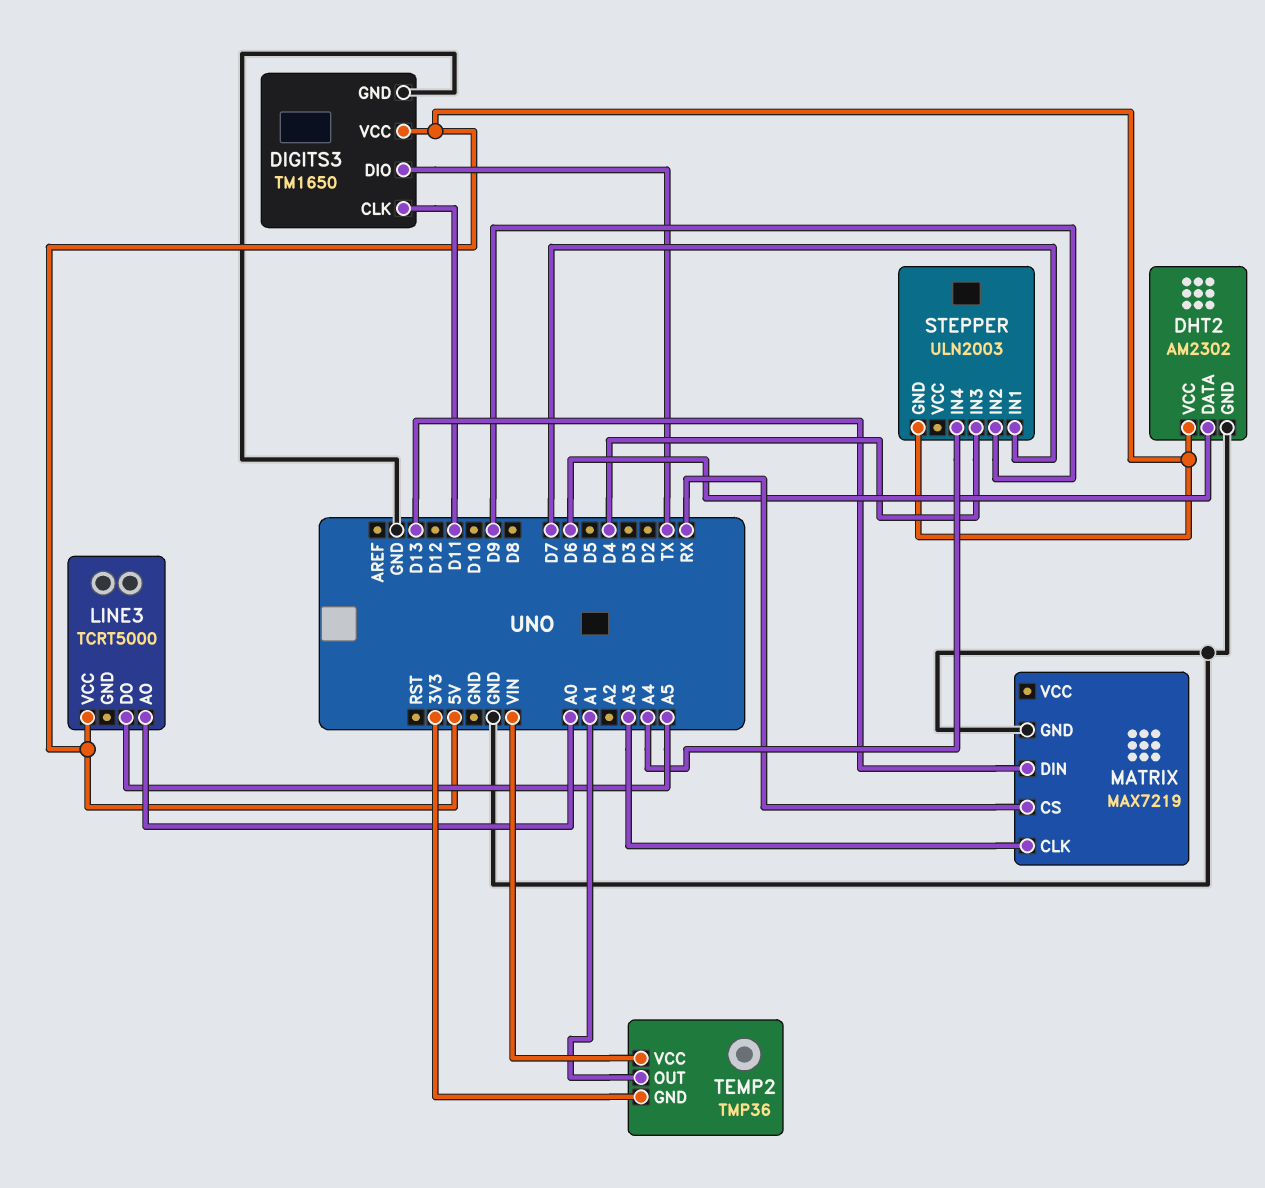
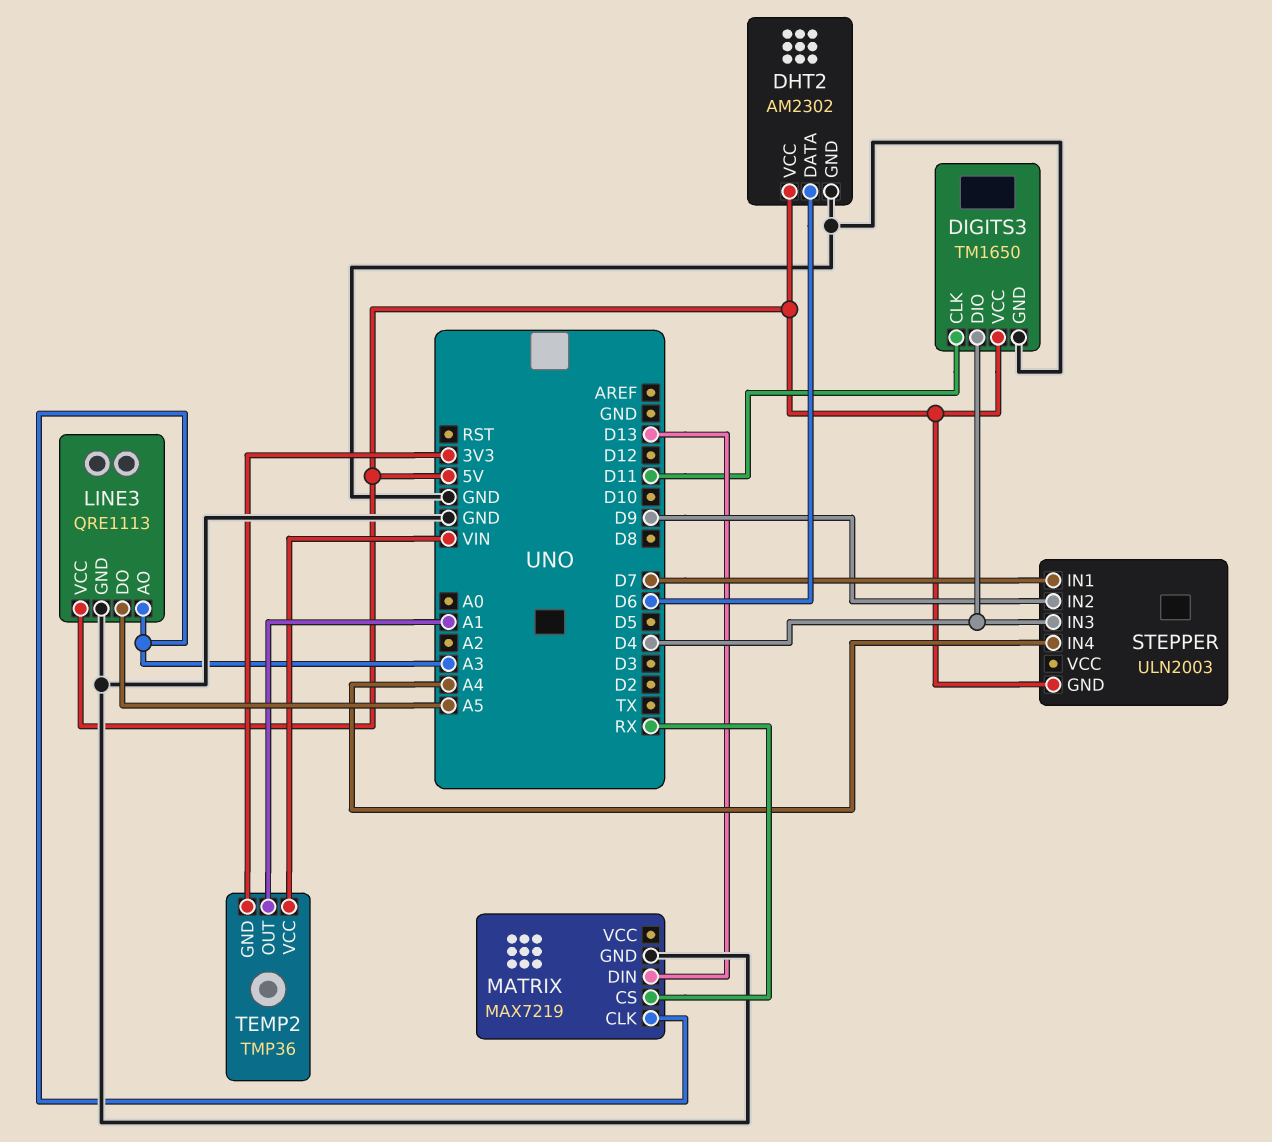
DIGITS3 pin DIO: TX -> D4
LINE3: TCRT5000 -> QRE1113
LINE3 pin AO: A0 -> A3
LINE3 pin GND: none -> GND

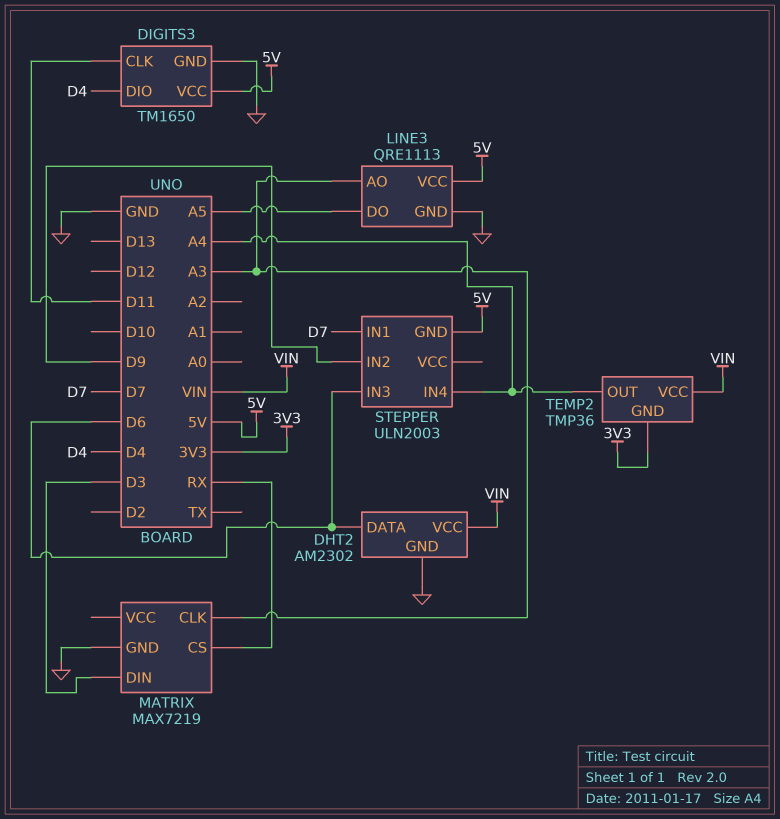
DHT2 pin VCC: 5V -> VIN
MATRIX pin DIN: D13 -> D3
STEPPER pin IN3: D4 -> D6
TEMP2 pin OUT: A1 -> A4

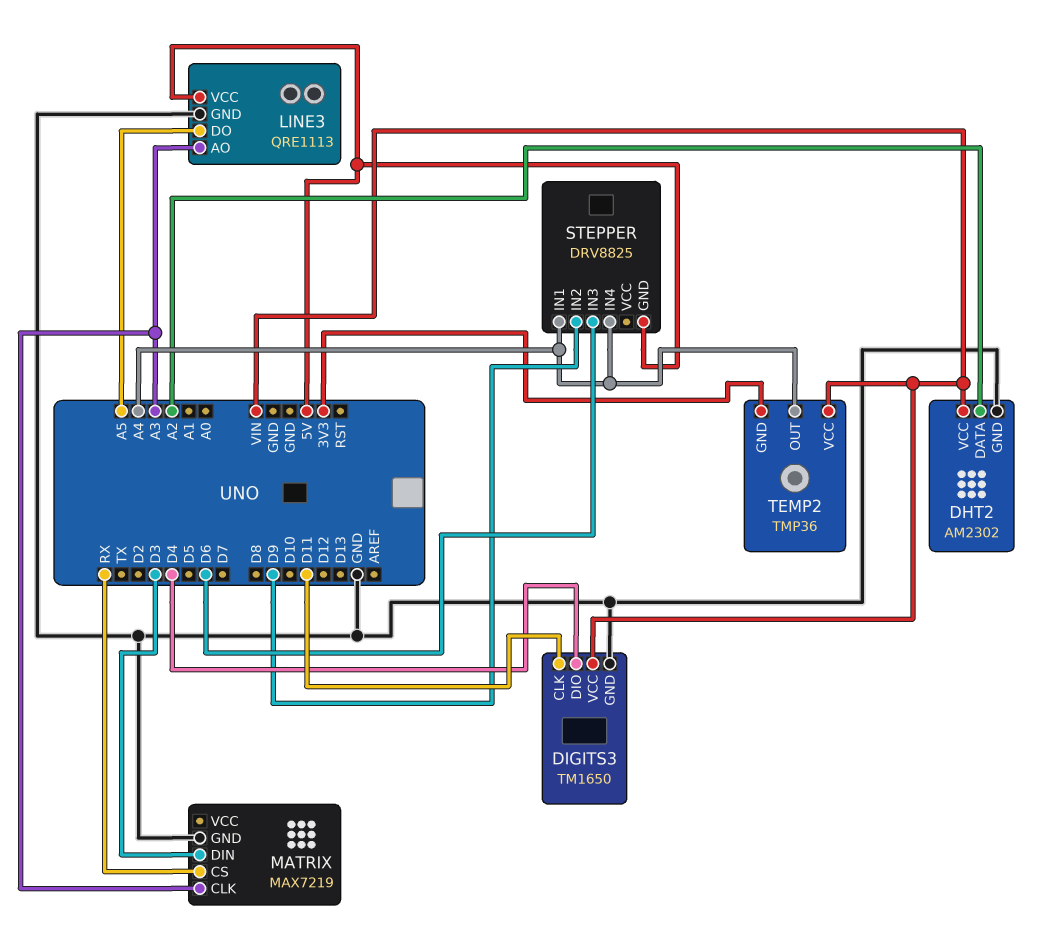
DHT2 pin DATA: D6 -> A2
DIGITS3 pin VCC: 5V -> VIN
STEPPER: ULN2003 -> DRV8825
STEPPER pin IN1: D7 -> A4

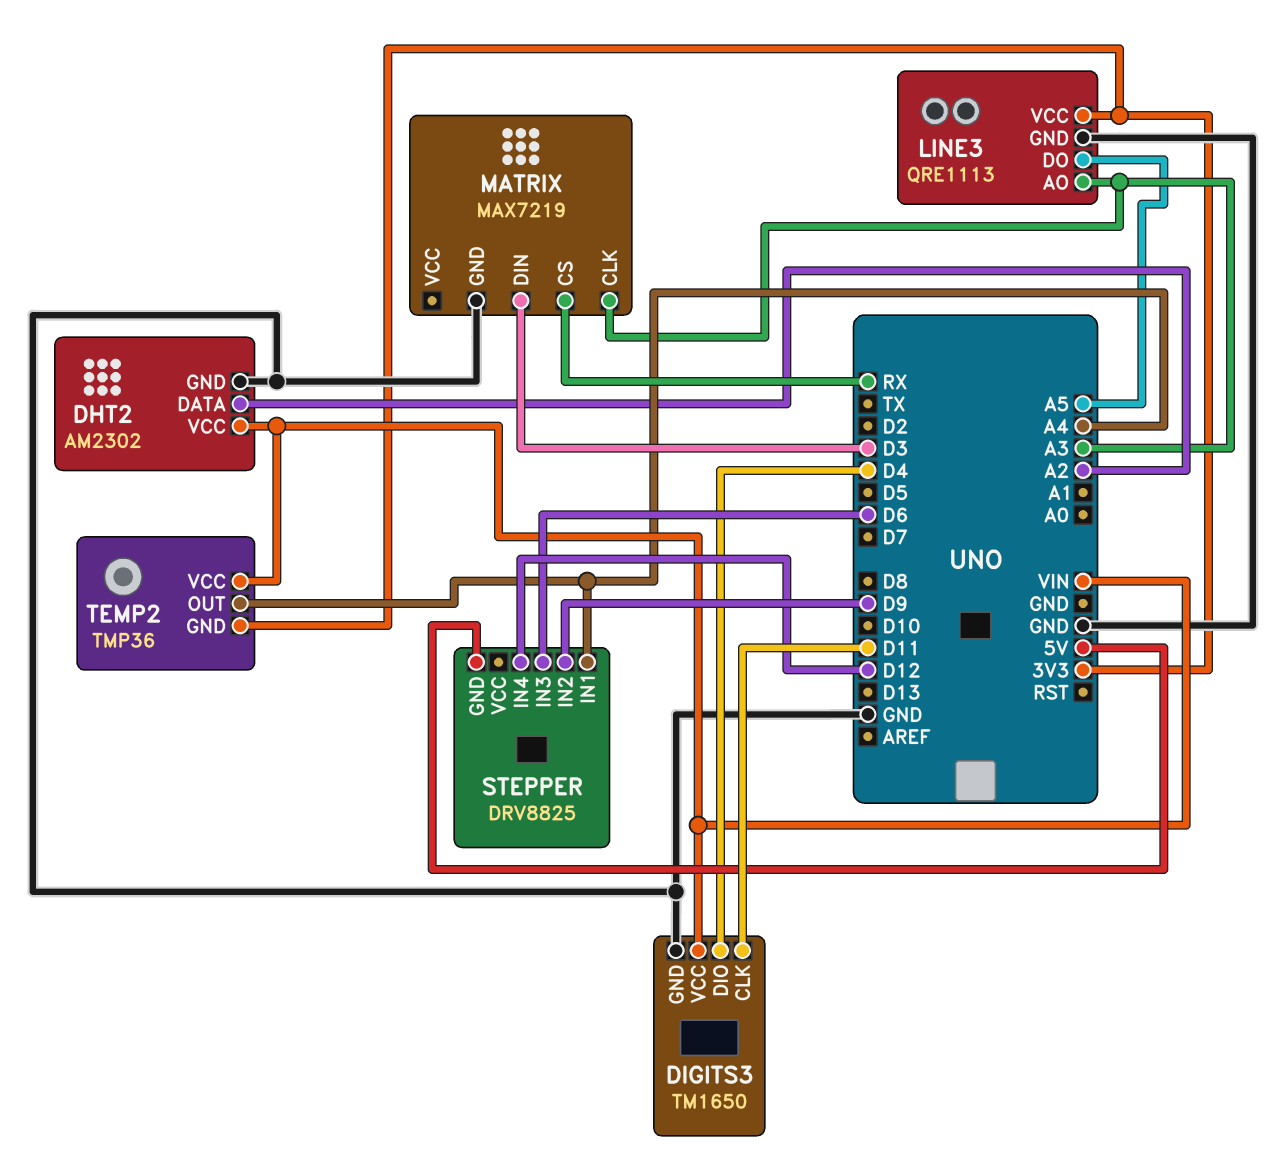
LINE3 pin VCC: 5V -> 3V3
STEPPER pin IN4: A4 -> D12

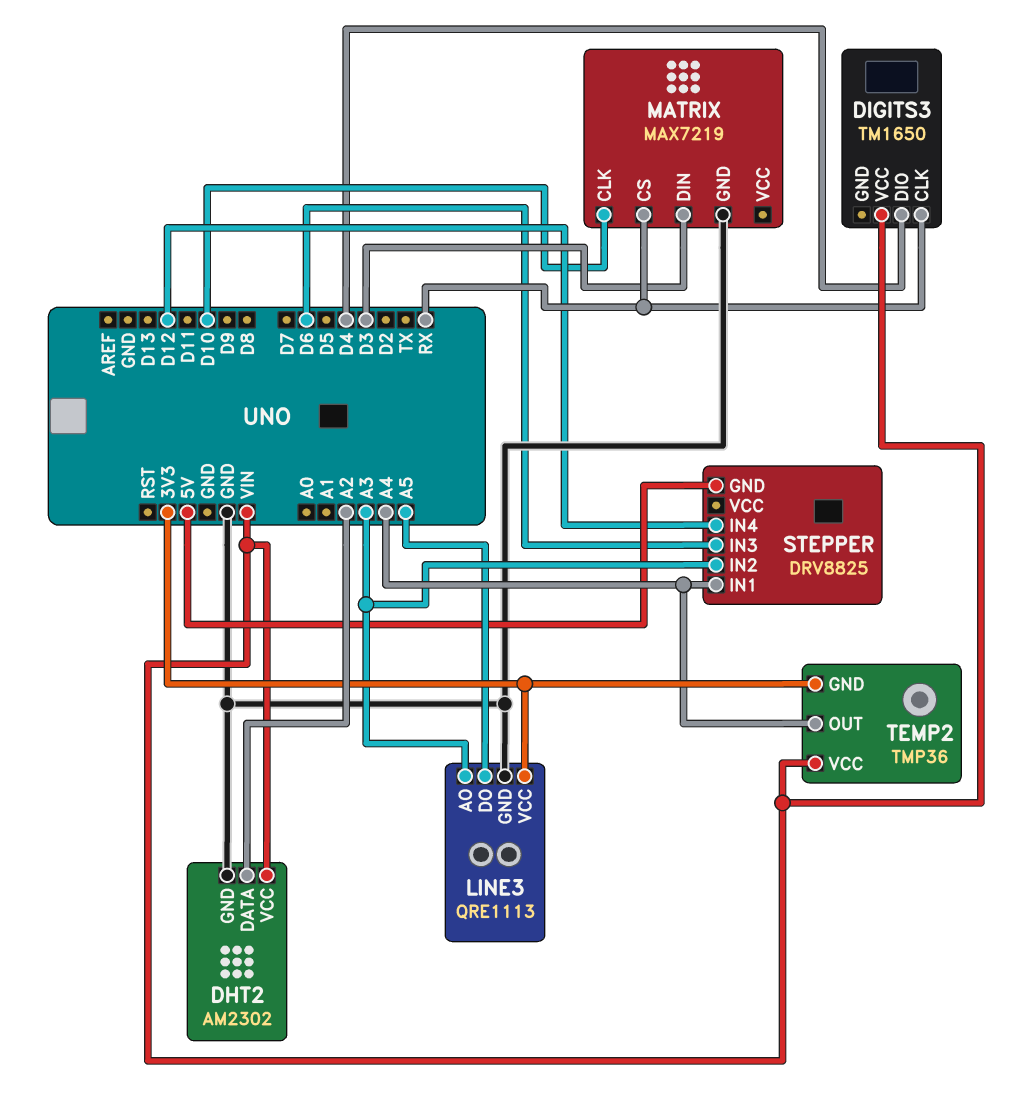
DIGITS3 pin CLK: D11 -> RX
DIGITS3 pin GND: GND -> none
MATRIX pin CLK: A3 -> D10
STEPPER pin IN2: D9 -> A3

